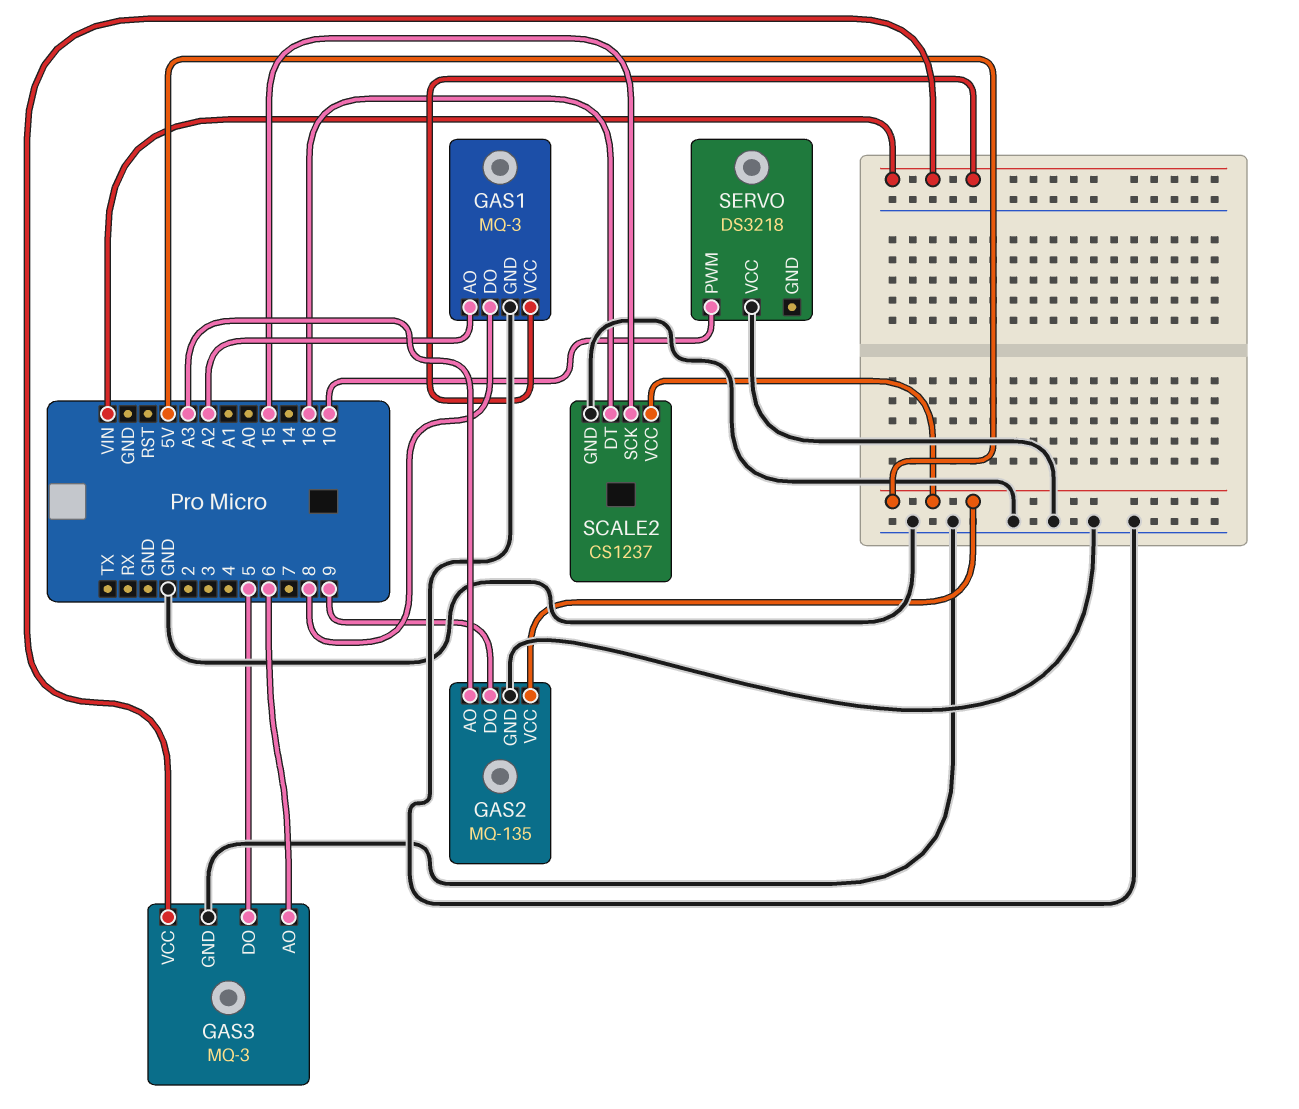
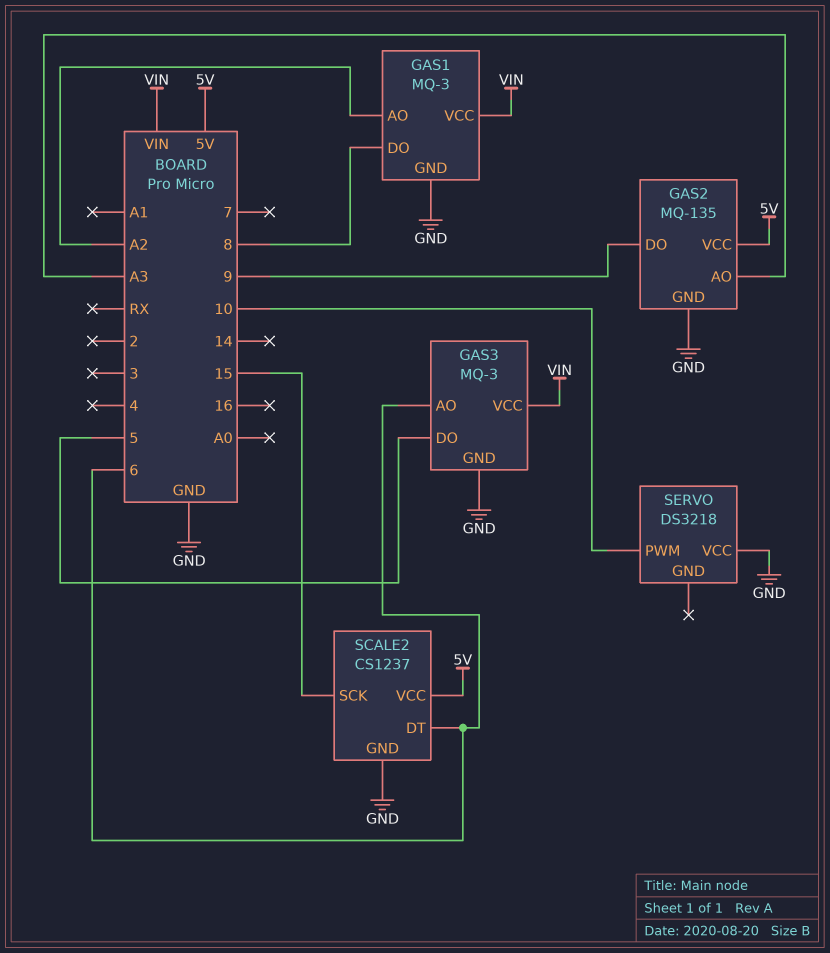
SCALE2 pin DT: 16 -> 6

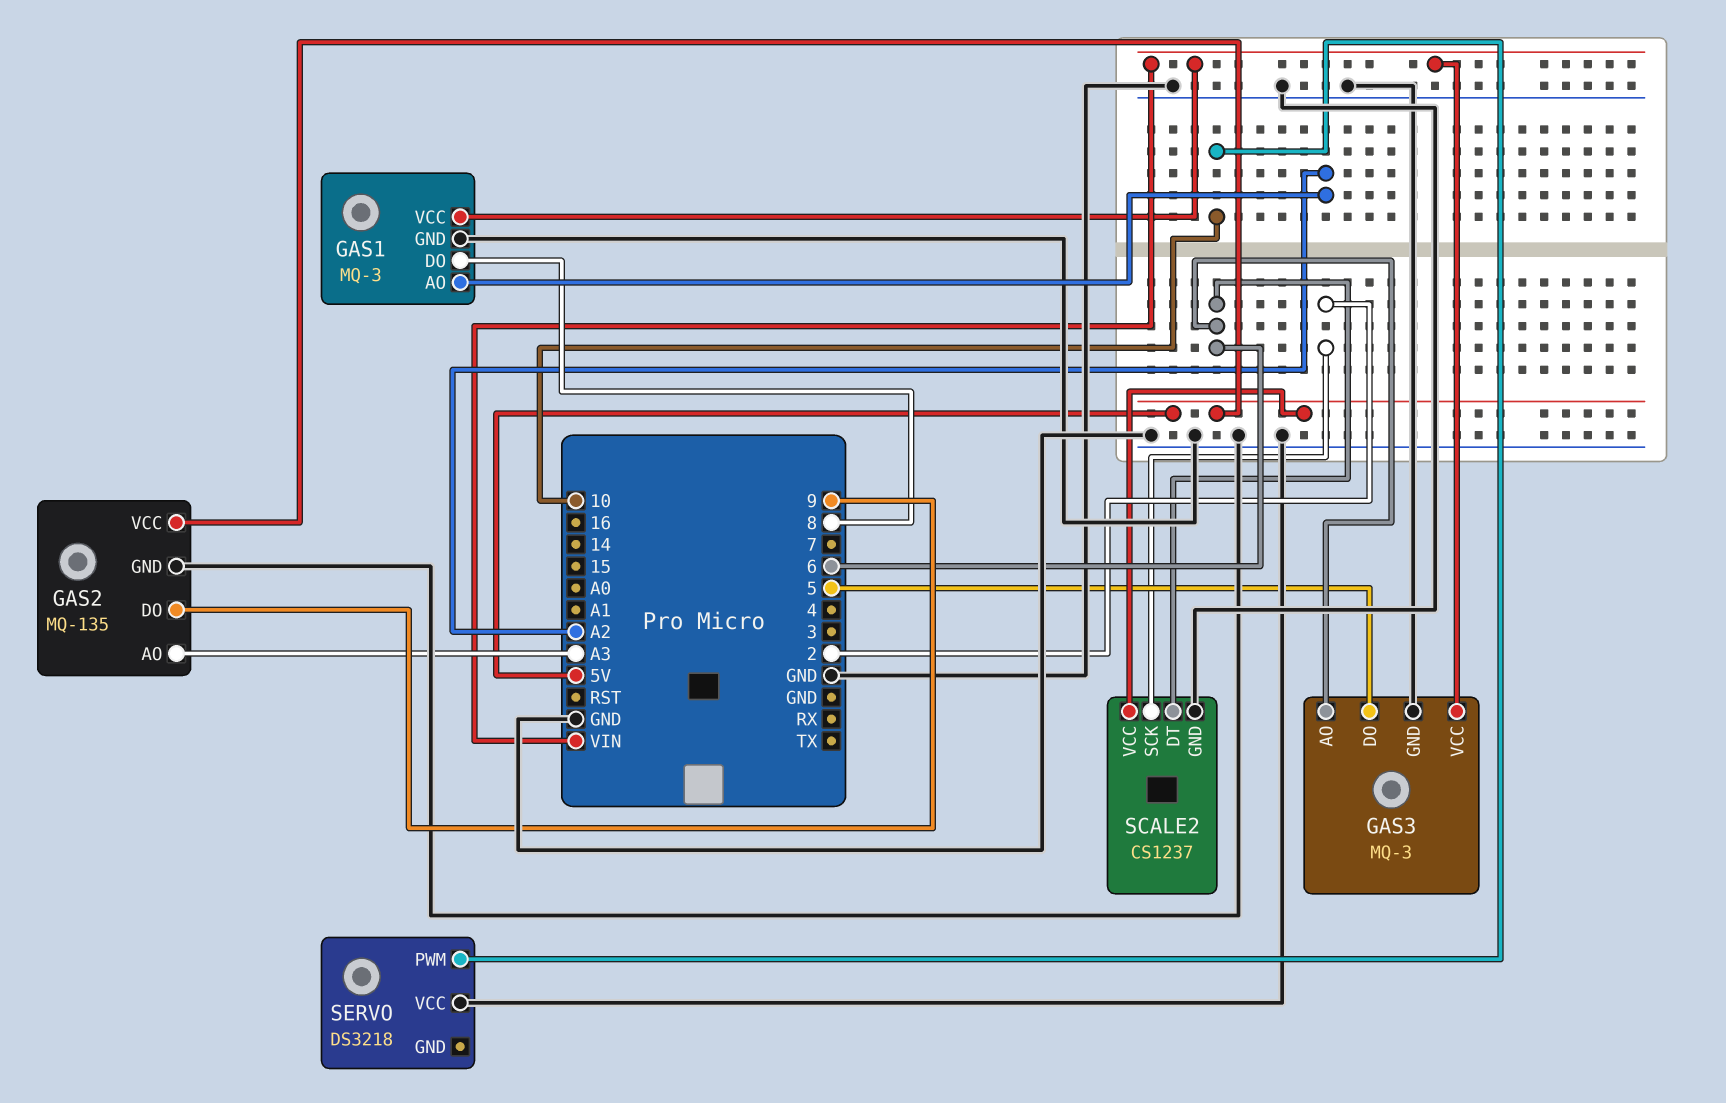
SCALE2 pin SCK: 15 -> 2

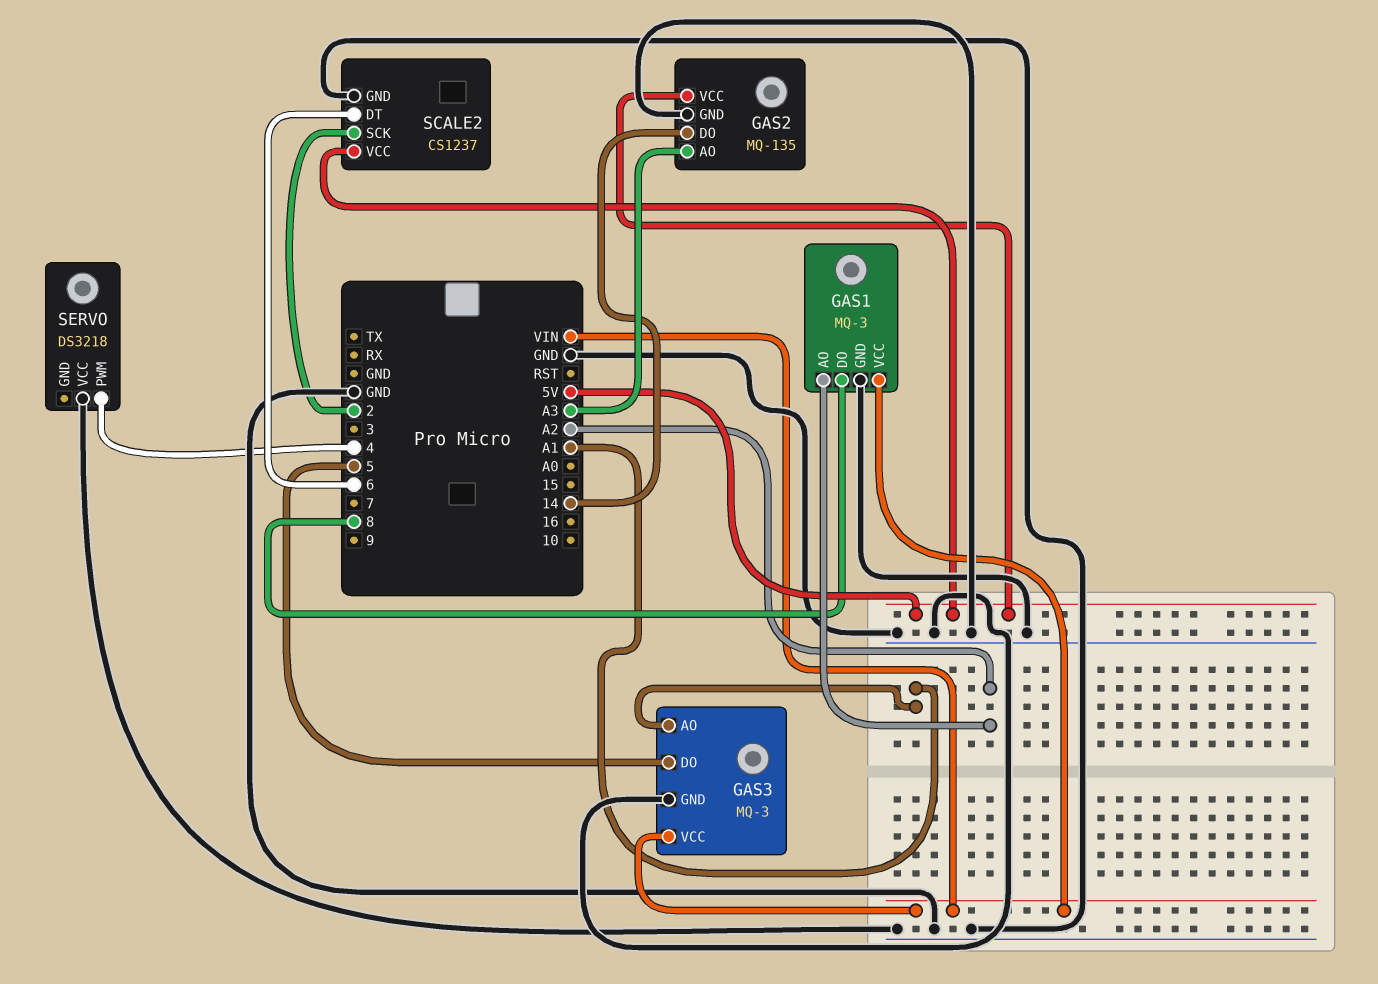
GAS2 pin DO: 9 -> 14
GAS3 pin AO: 6 -> A1
SERVO pin PWM: 10 -> 4

